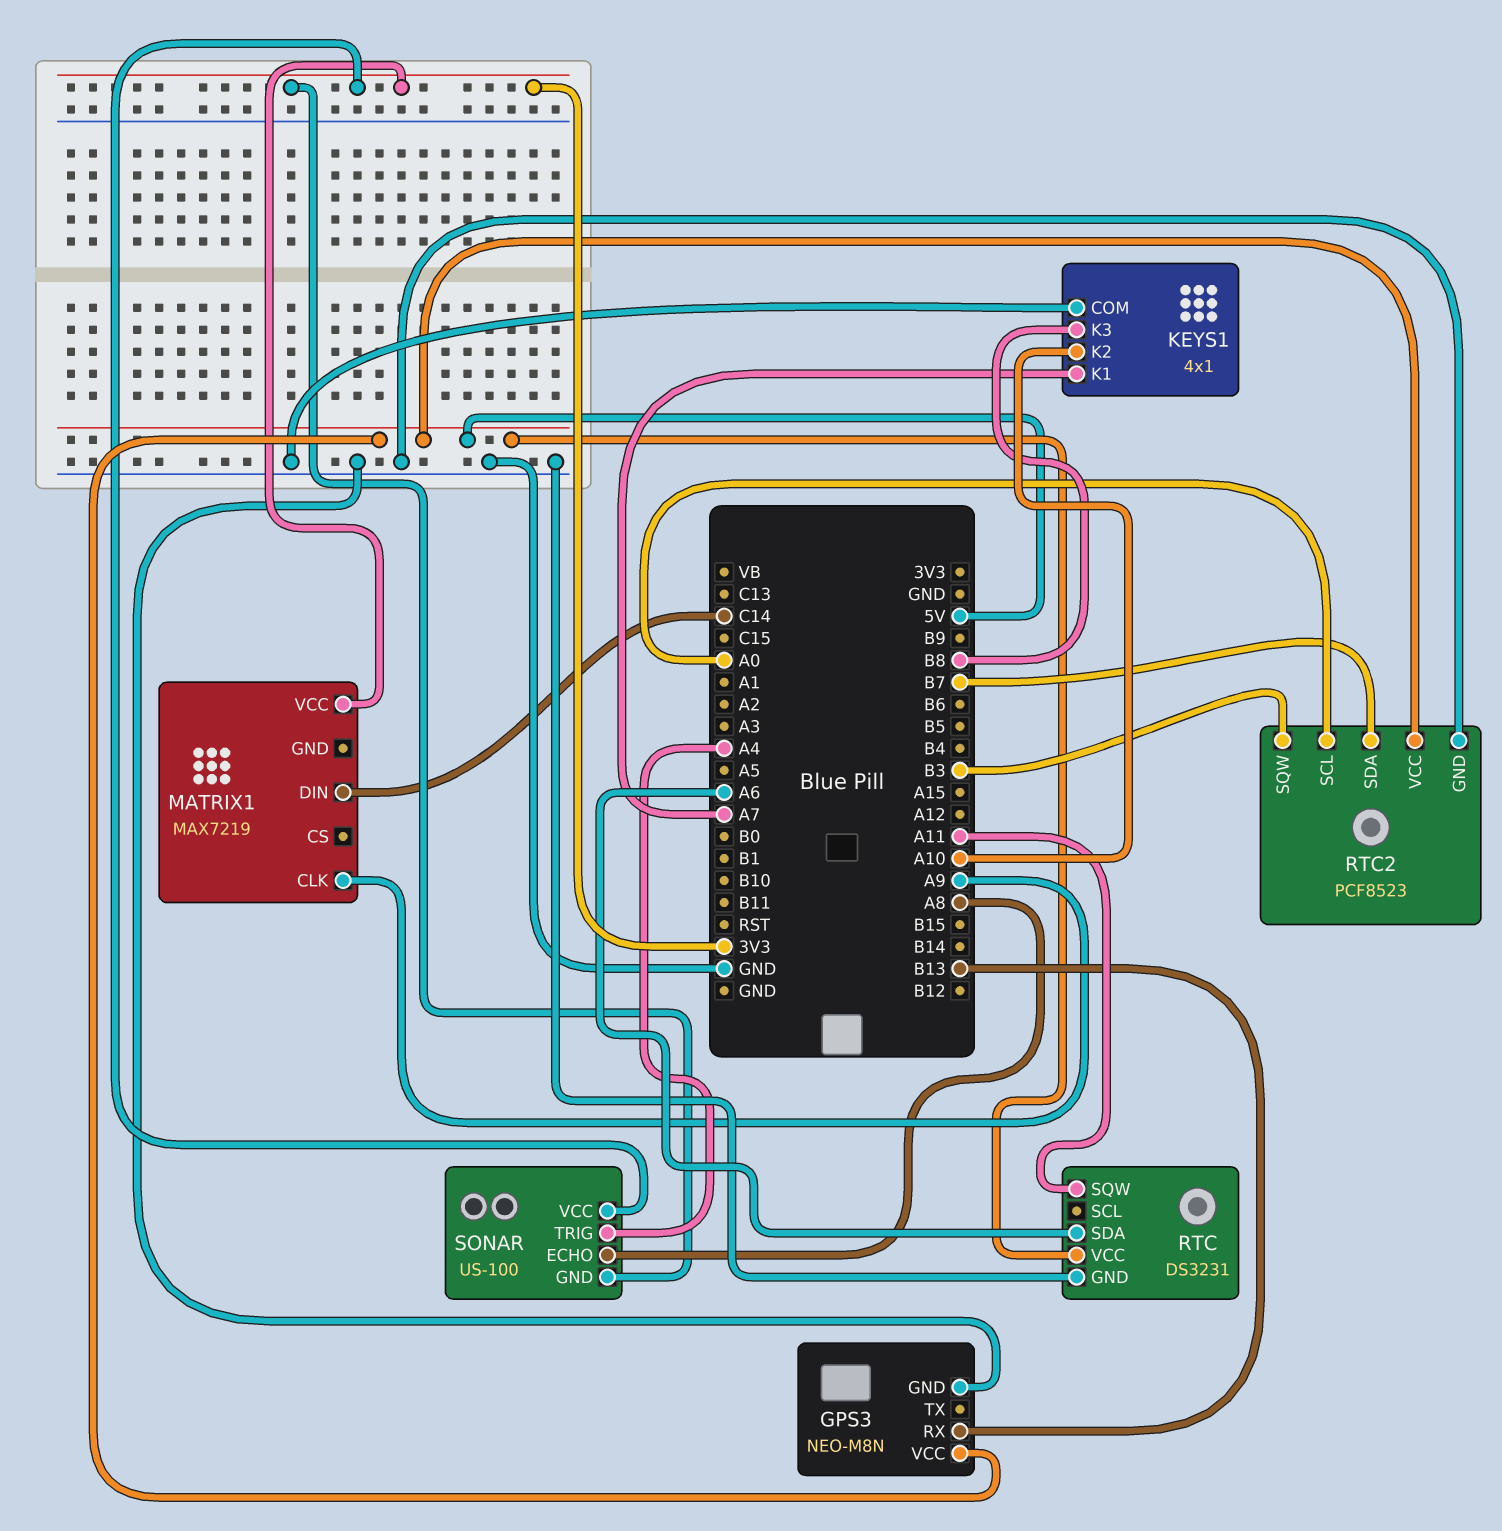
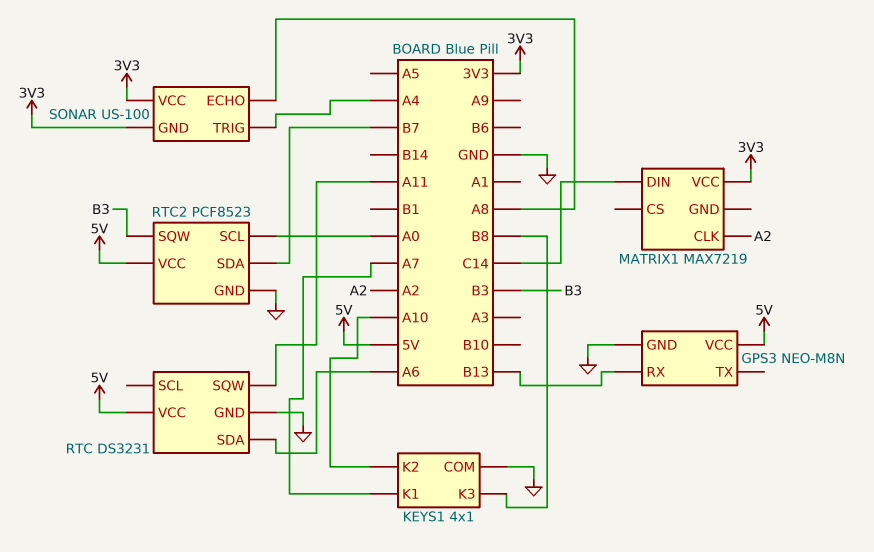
MATRIX1 pin CLK: A9 -> A2

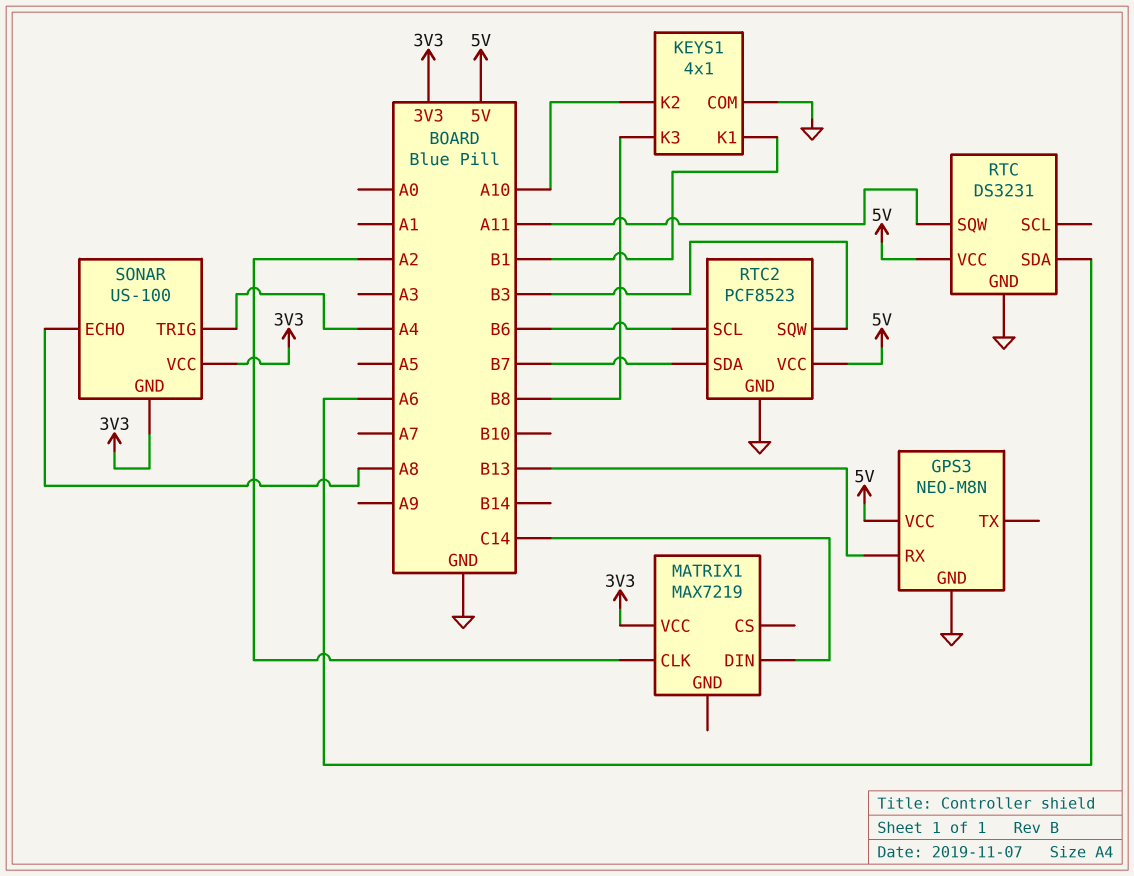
KEYS1 pin K1: A7 -> B1
RTC2 pin SCL: A0 -> B6

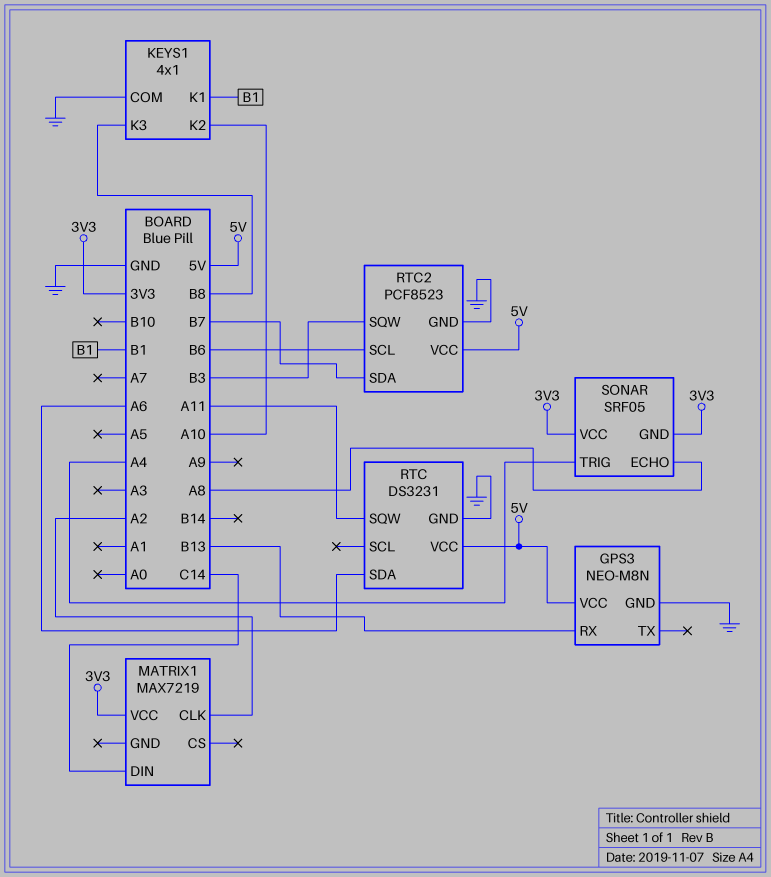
SONAR: US-100 -> SRF05

